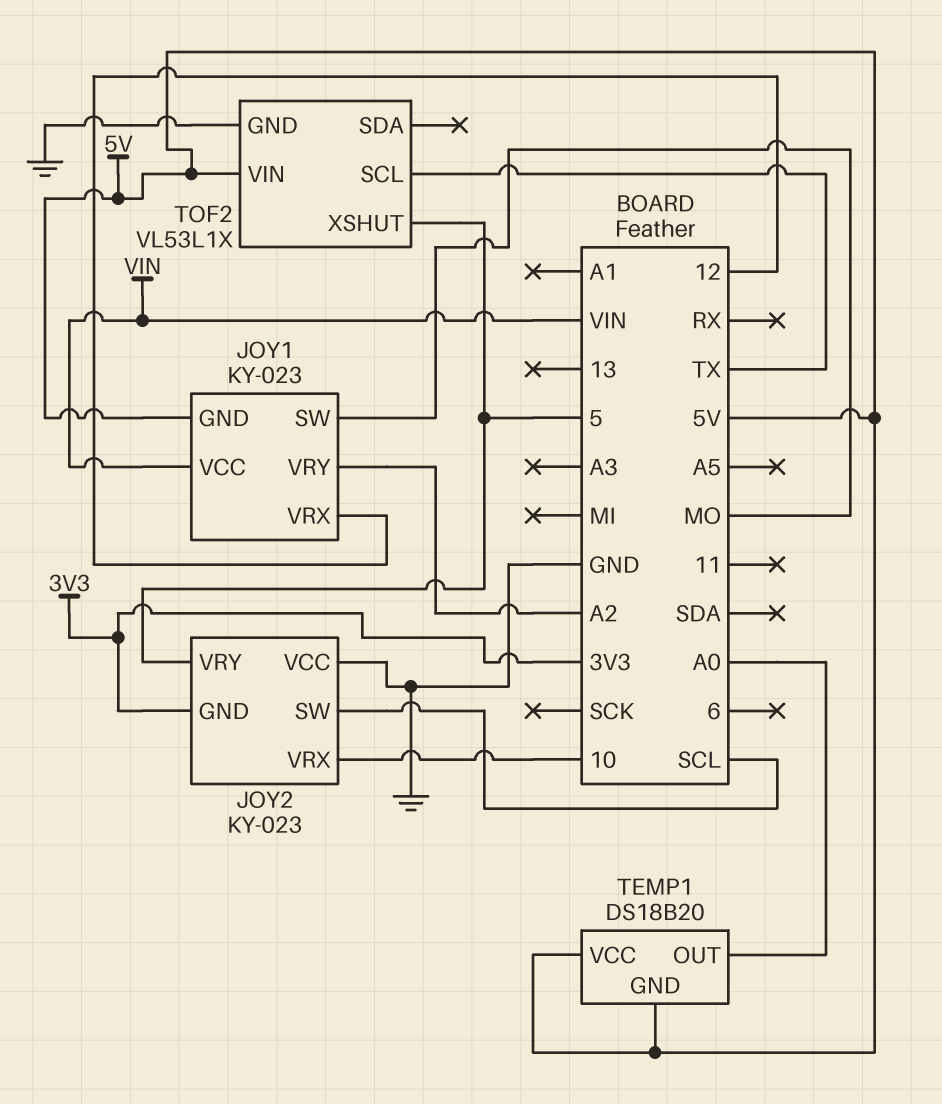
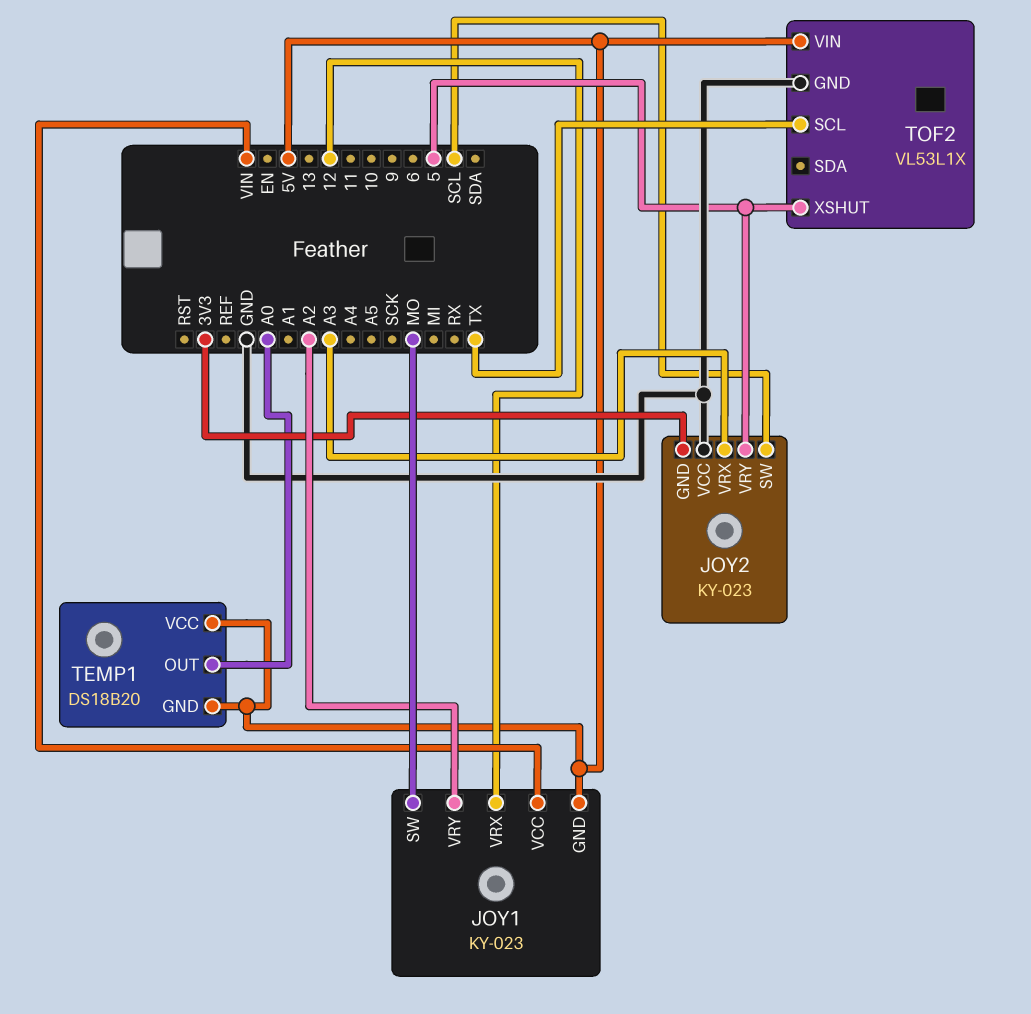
JOY2 pin VRX: 10 -> A3

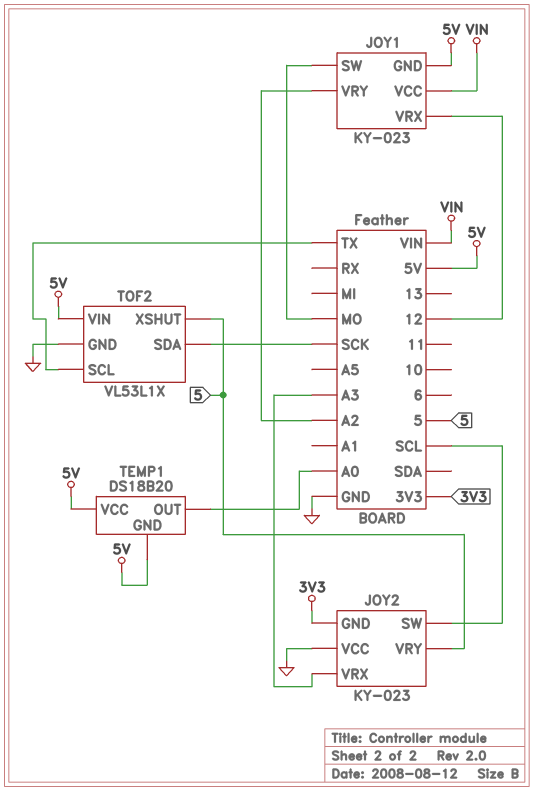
TOF2 pin SDA: none -> SCK

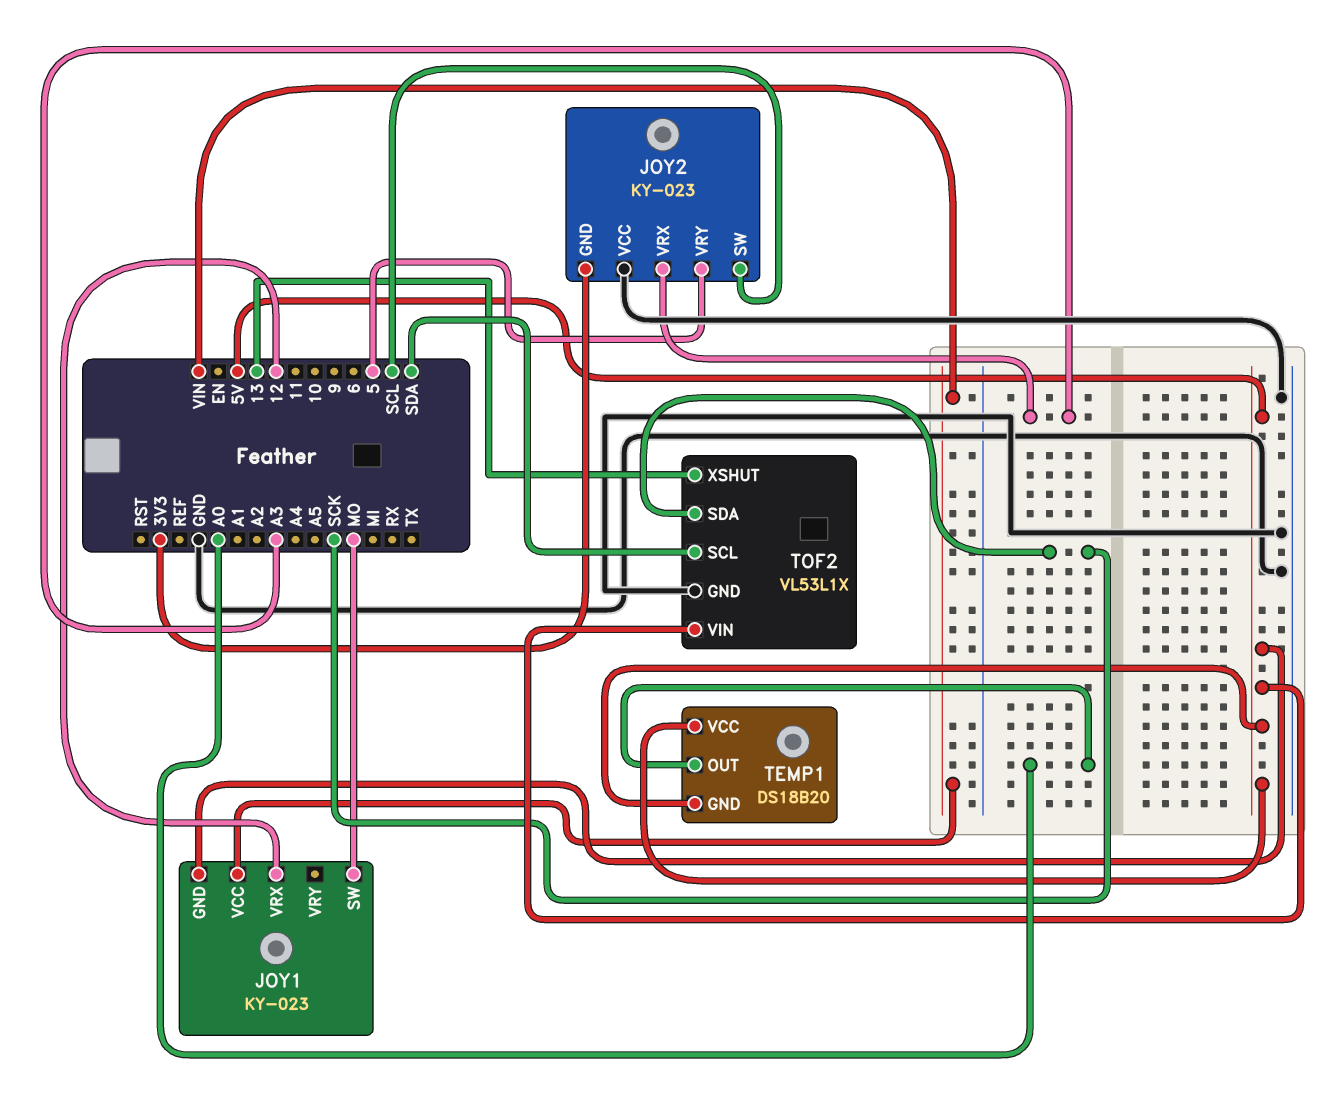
JOY1 pin VRY: A2 -> none
TOF2 pin SCL: TX -> SDA
TOF2 pin XSHUT: 5 -> 13

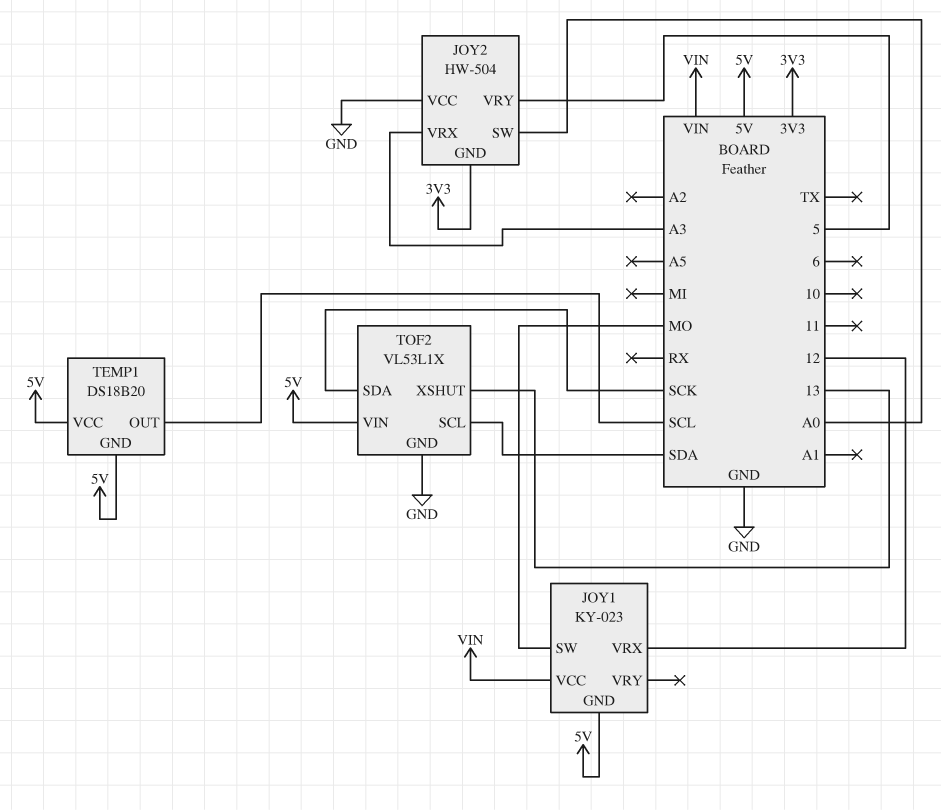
JOY2: KY-023 -> HW-504
JOY2 pin SW: SCL -> A0
TEMP1 pin OUT: A0 -> SCL

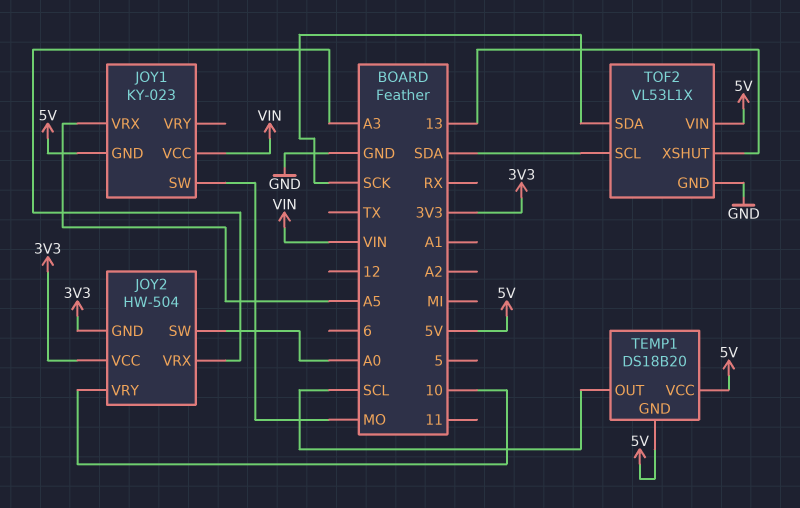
JOY1 pin VRX: 12 -> A5
JOY2 pin VCC: GND -> 3V3
JOY2 pin VRY: 5 -> 10

